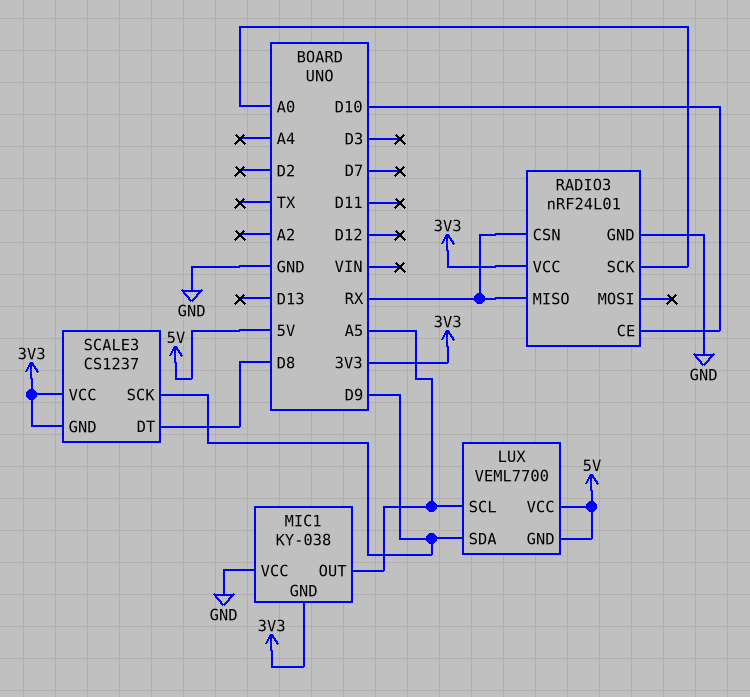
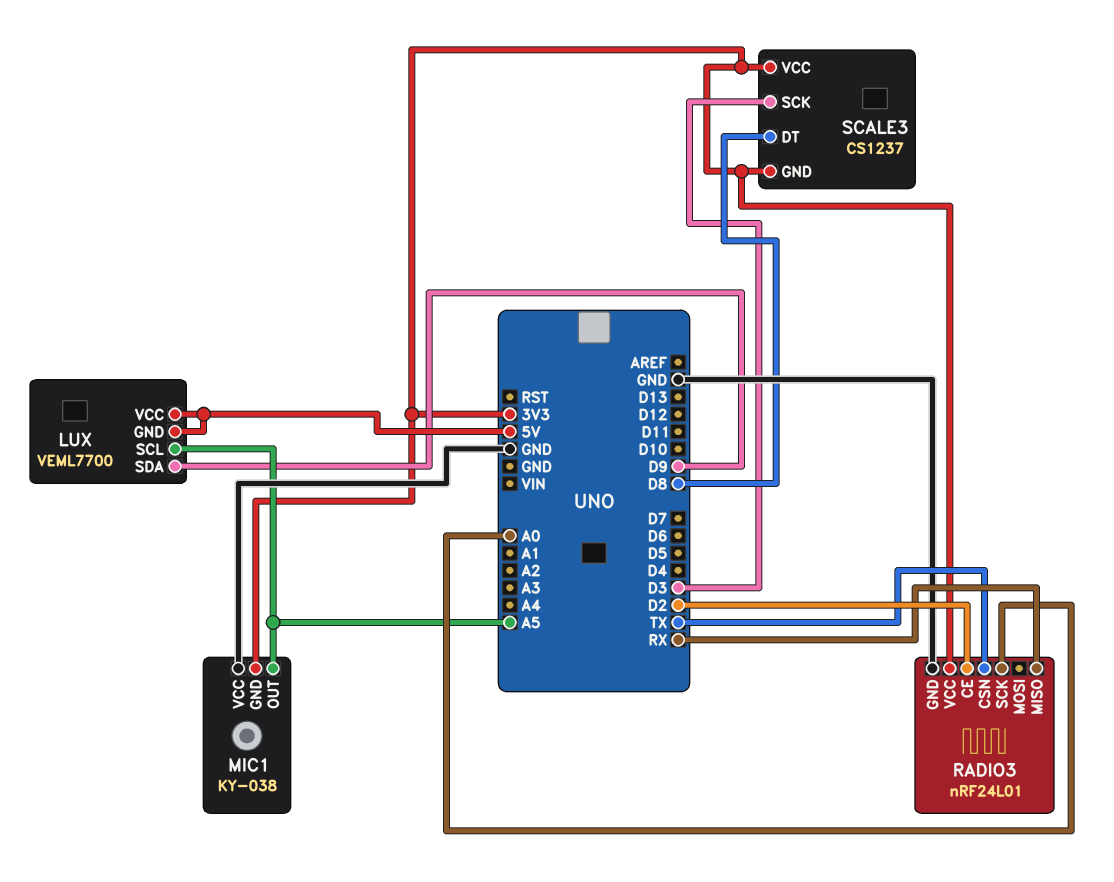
RADIO3 pin CE: D10 -> D2
RADIO3 pin CSN: RX -> TX
SCALE3 pin SCK: D9 -> D3

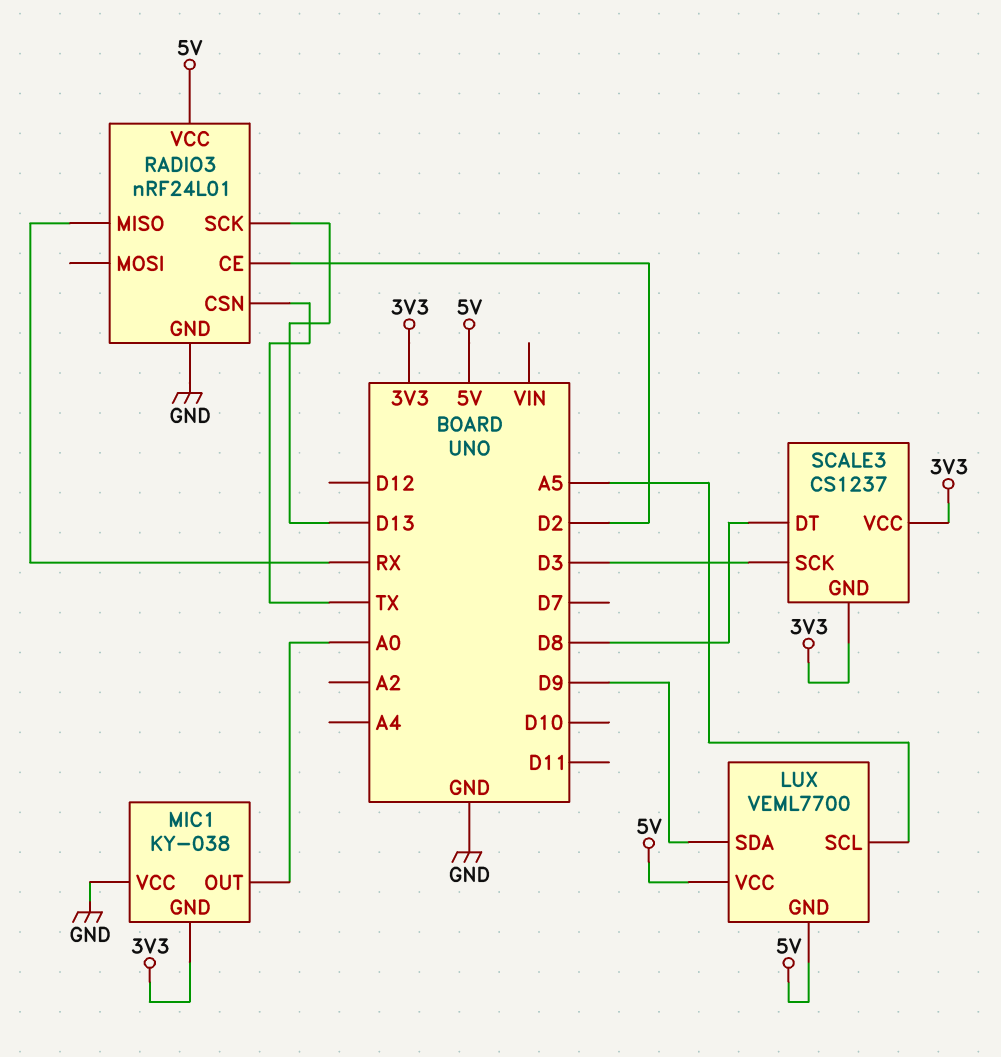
MIC1 pin OUT: A5 -> A0
RADIO3 pin SCK: A0 -> D13
RADIO3 pin VCC: 3V3 -> 5V

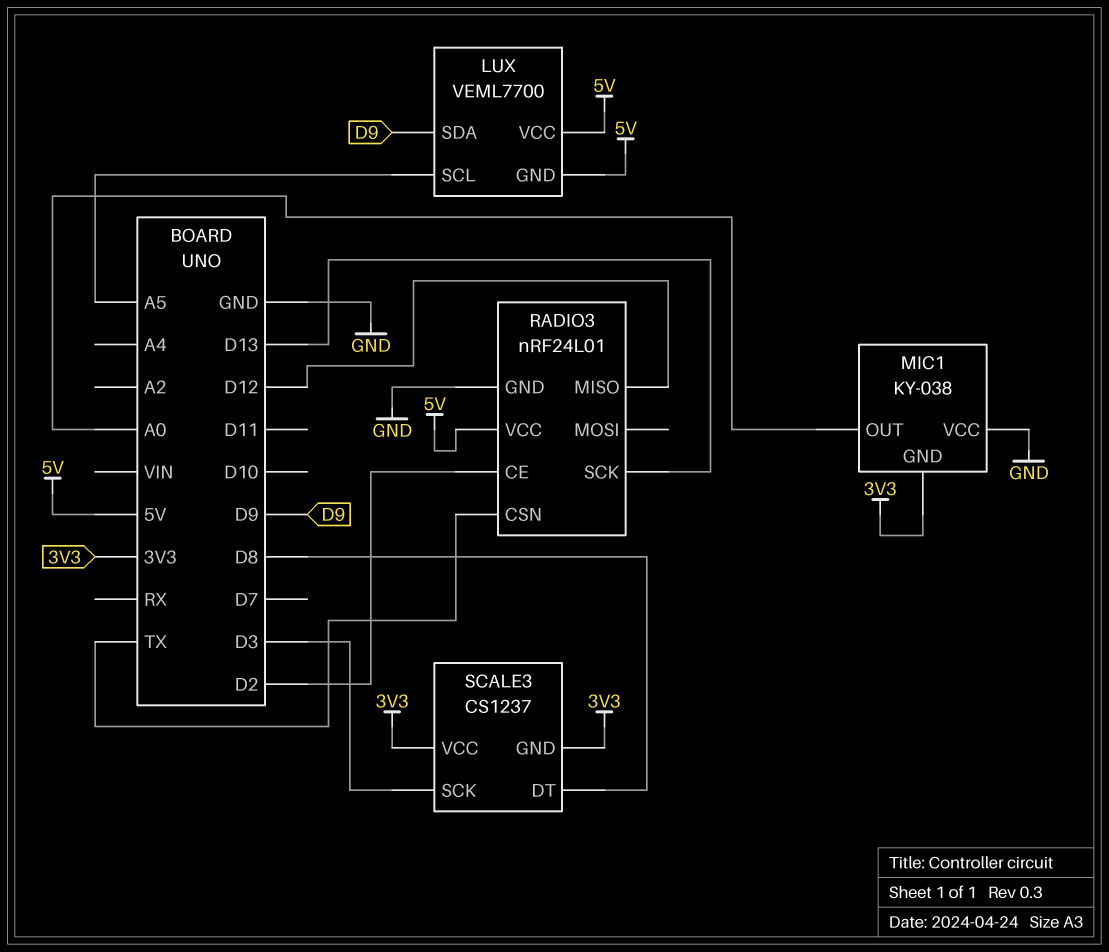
RADIO3 pin MISO: RX -> D12

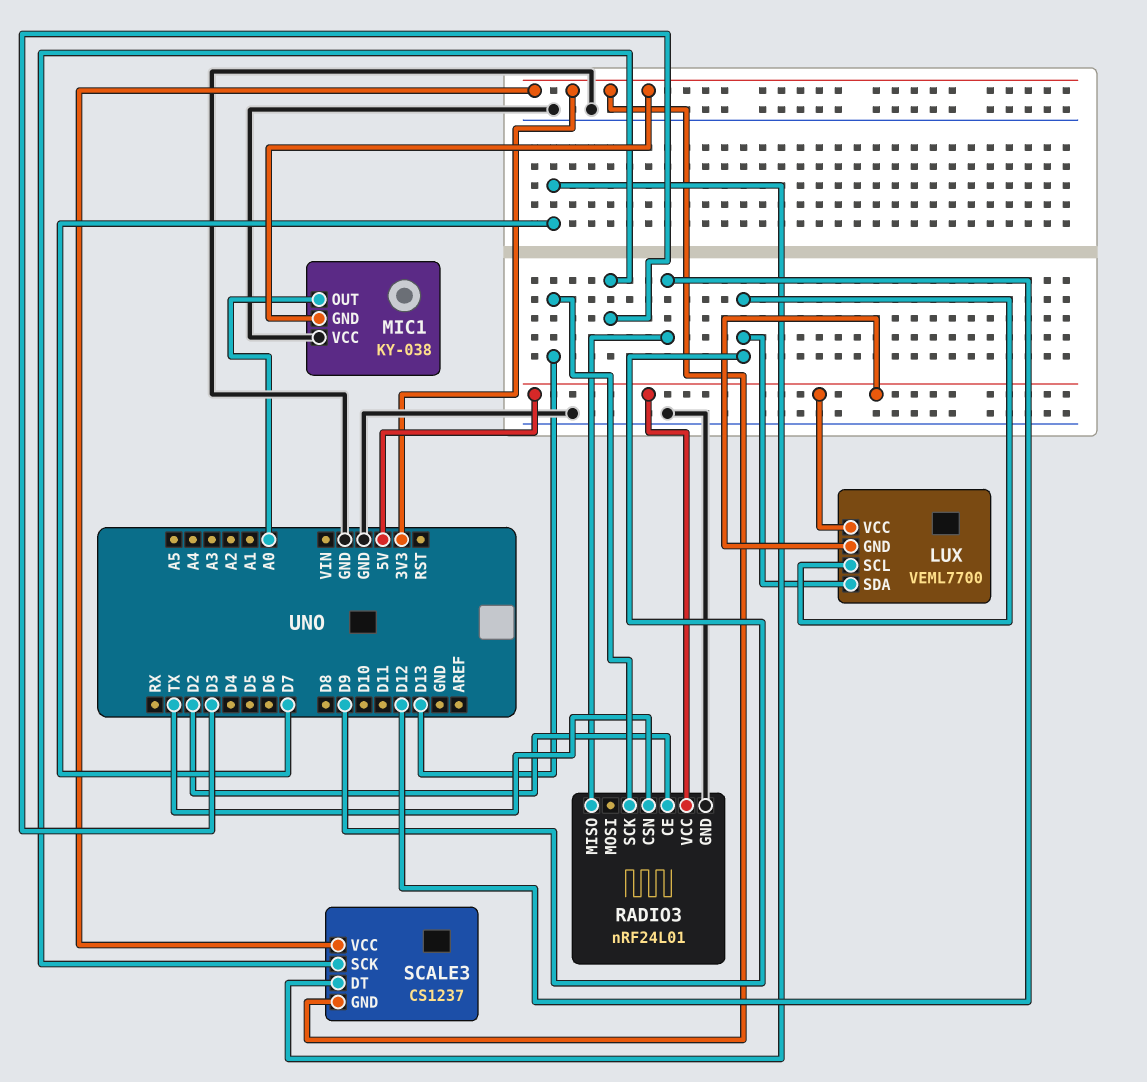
LUX pin SCL: A5 -> D9
SCALE3 pin DT: D8 -> D7

